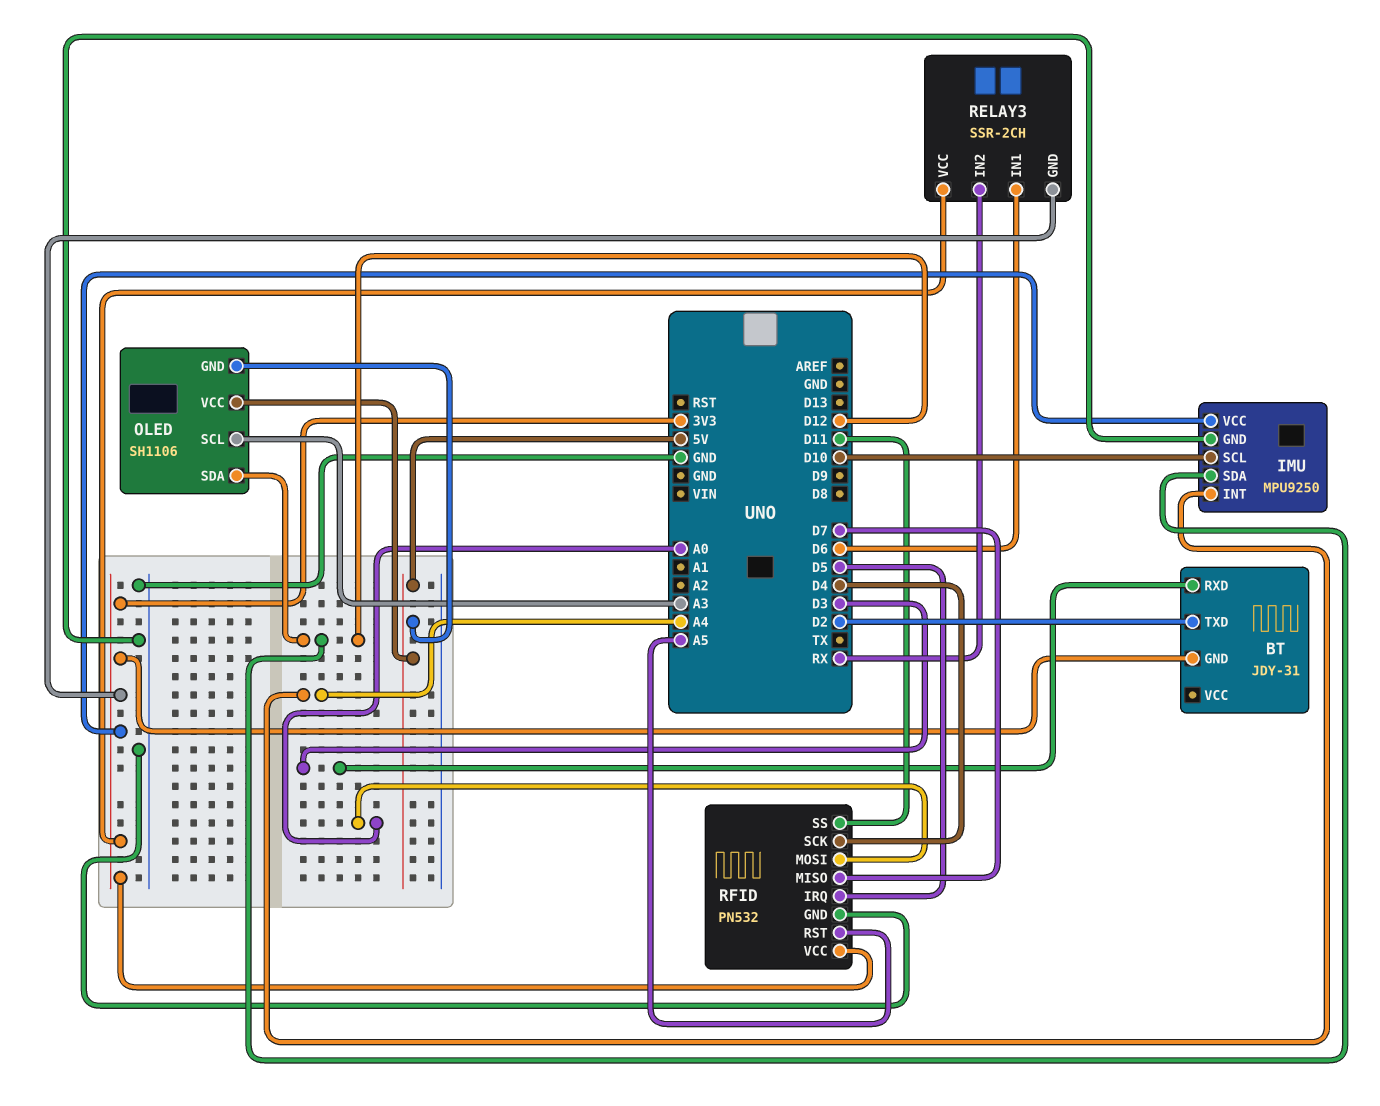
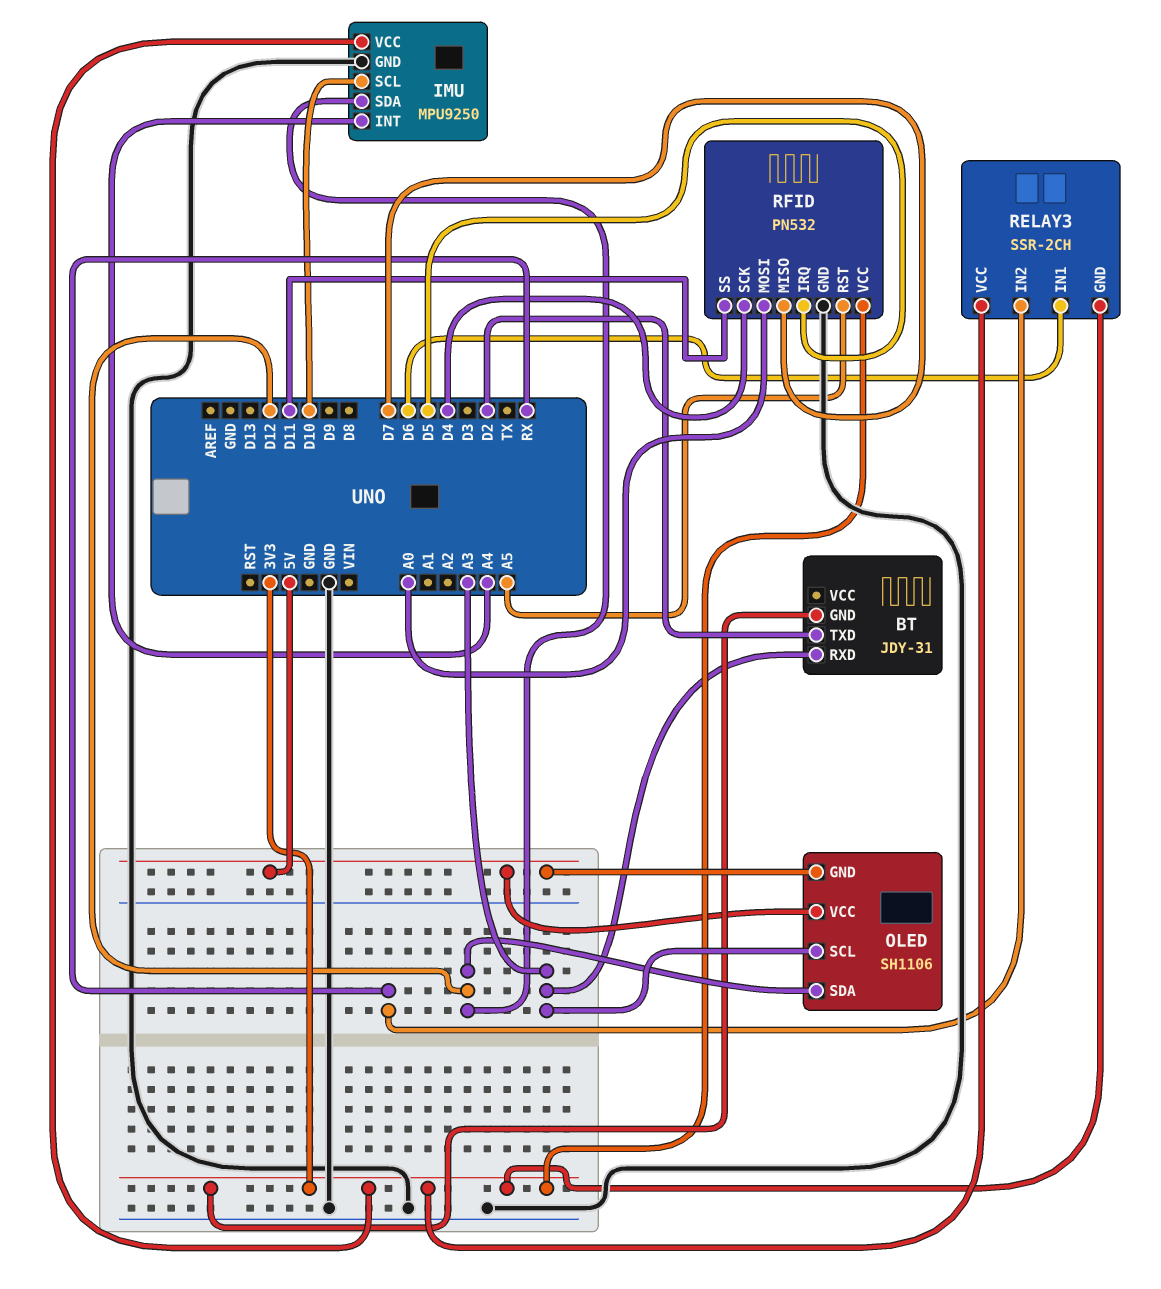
BT pin RXD: D3 -> A3

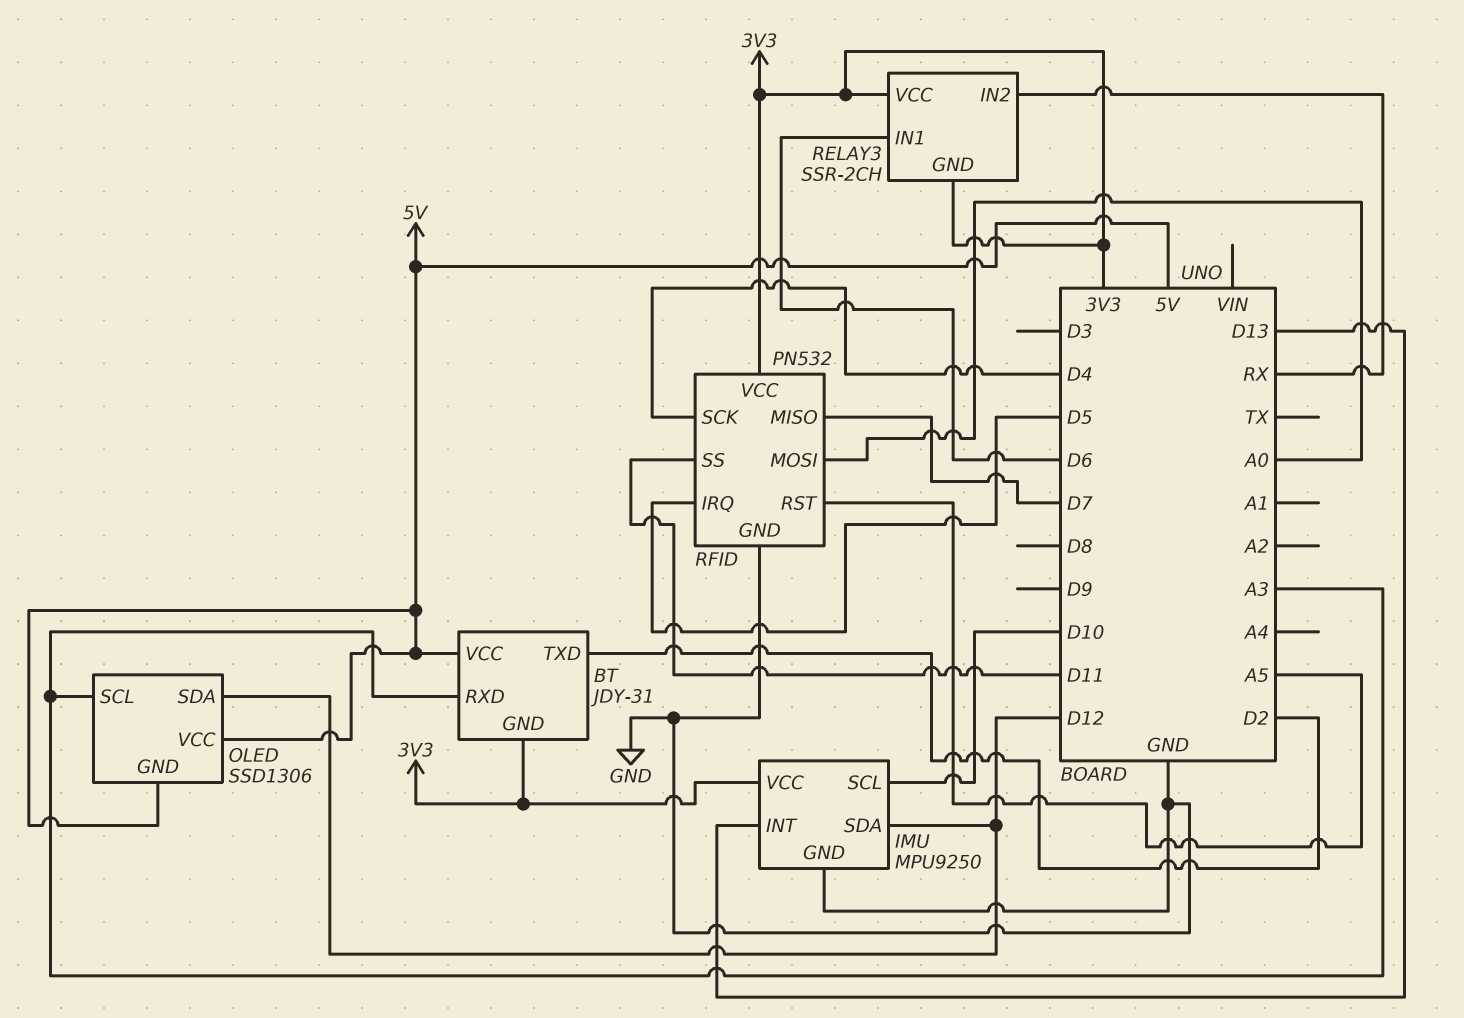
BT pin VCC: none -> 5V
IMU pin INT: A4 -> D13
OLED: SH1106 -> SSD1306

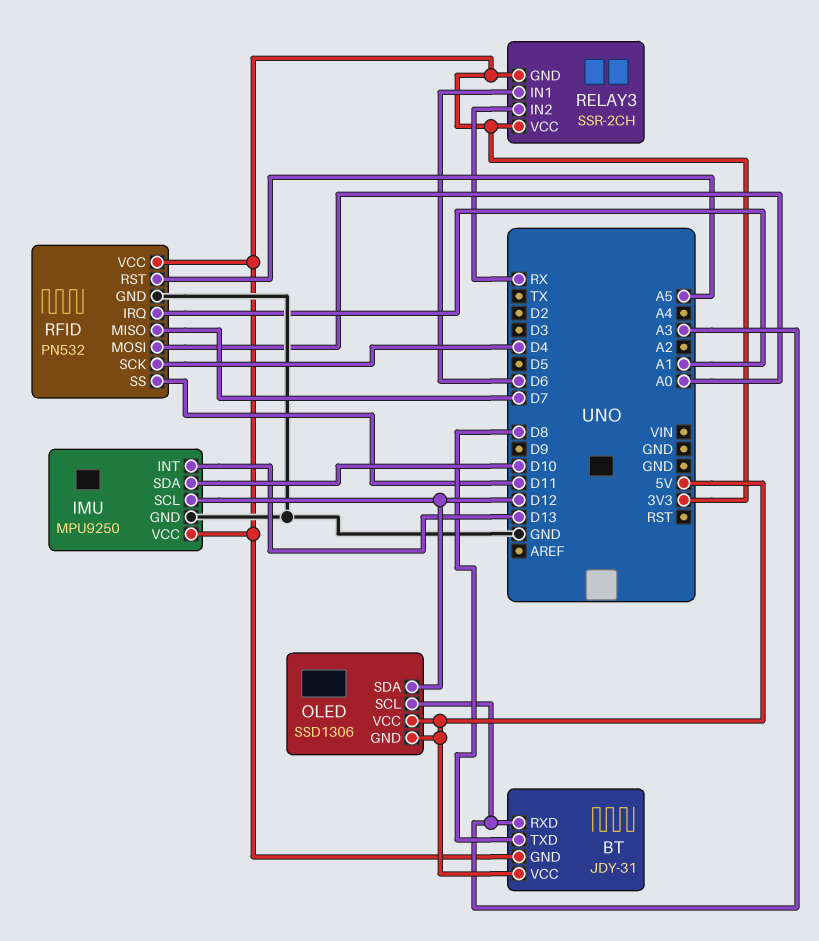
BT pin TXD: D2 -> D8
IMU pin SCL: D10 -> D12
IMU pin SDA: D12 -> D10
RFID pin IRQ: D5 -> A1

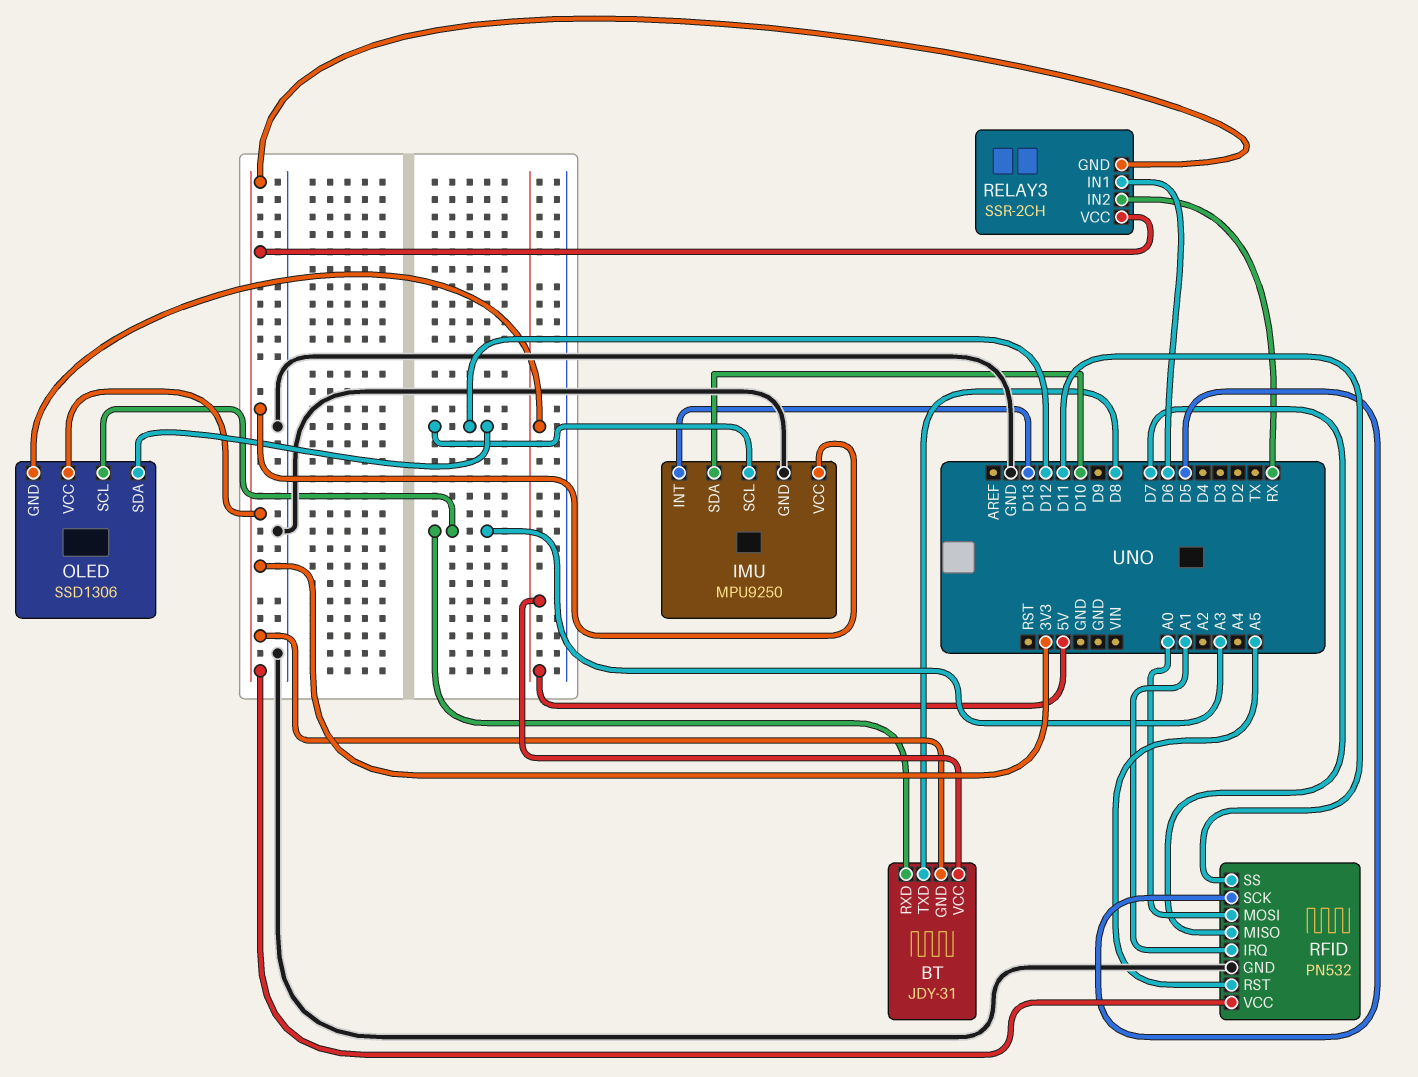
OLED pin VCC: 5V -> 3V3
RFID pin SCK: D4 -> D5

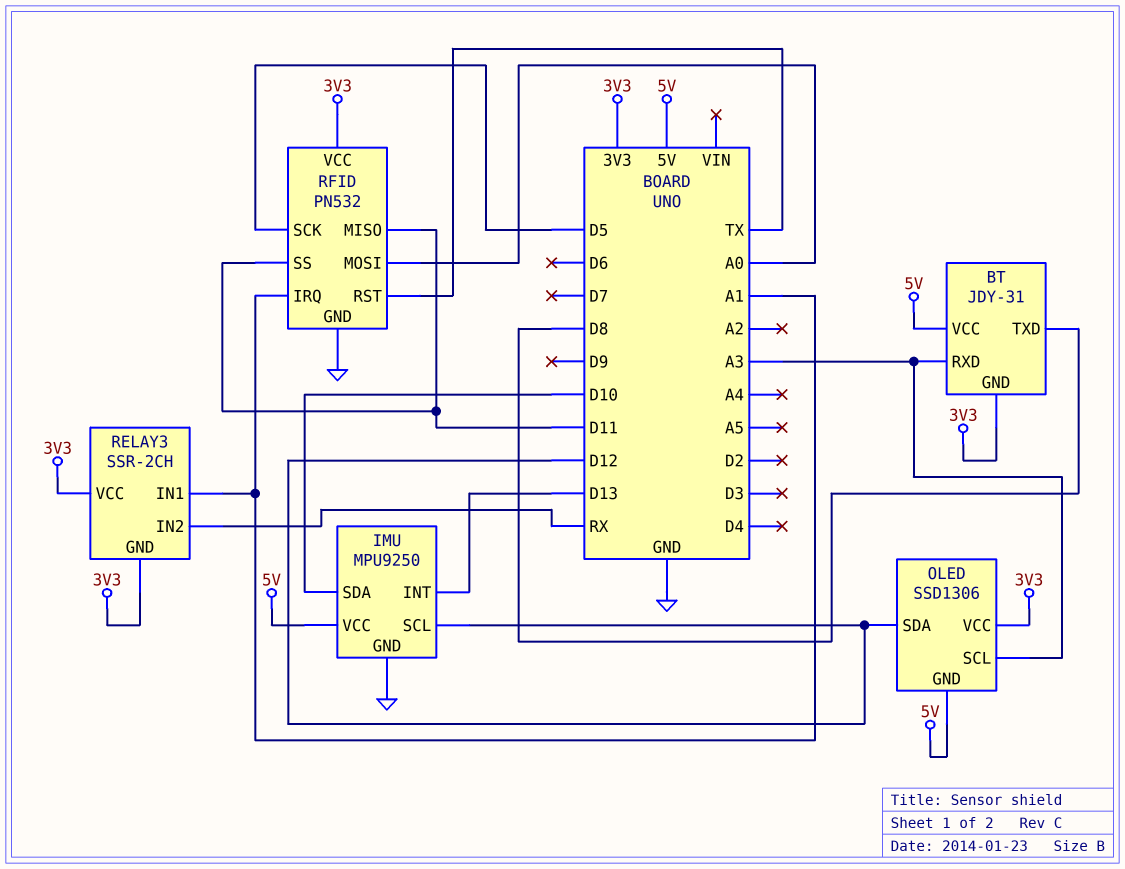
IMU pin VCC: 3V3 -> 5V
RELAY3 pin IN1: D6 -> A1
RFID pin MISO: D7 -> D11
RFID pin RST: A5 -> TX

